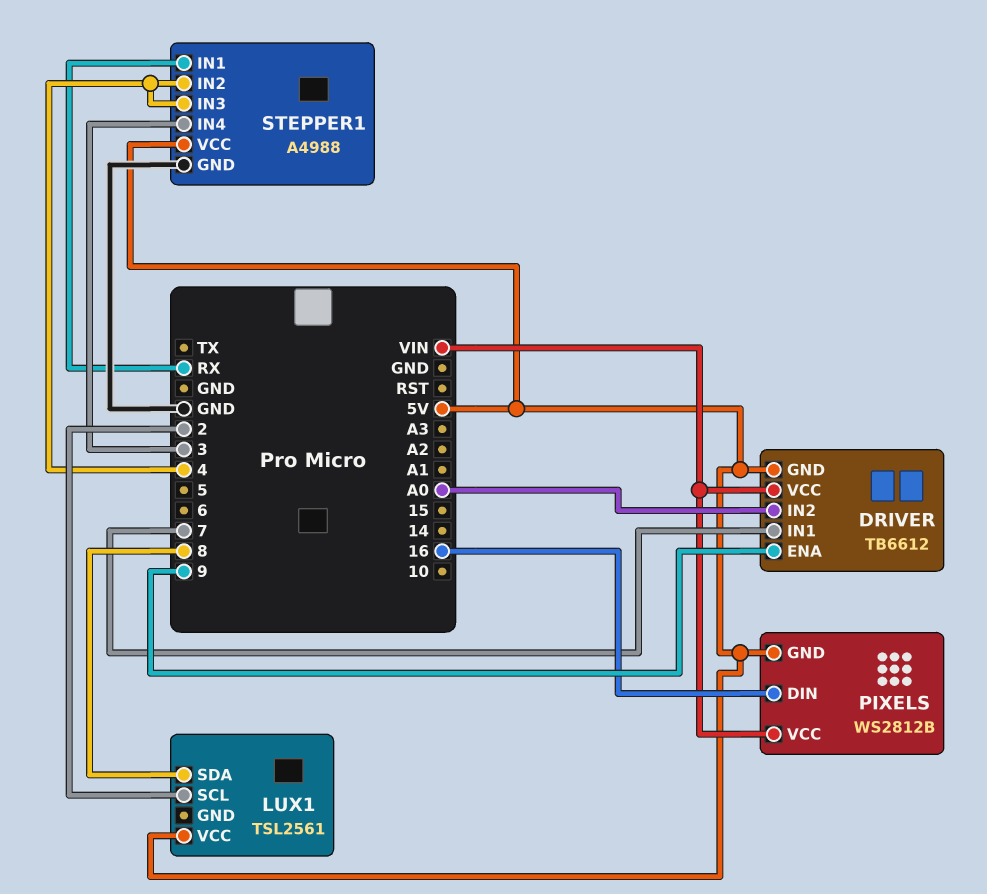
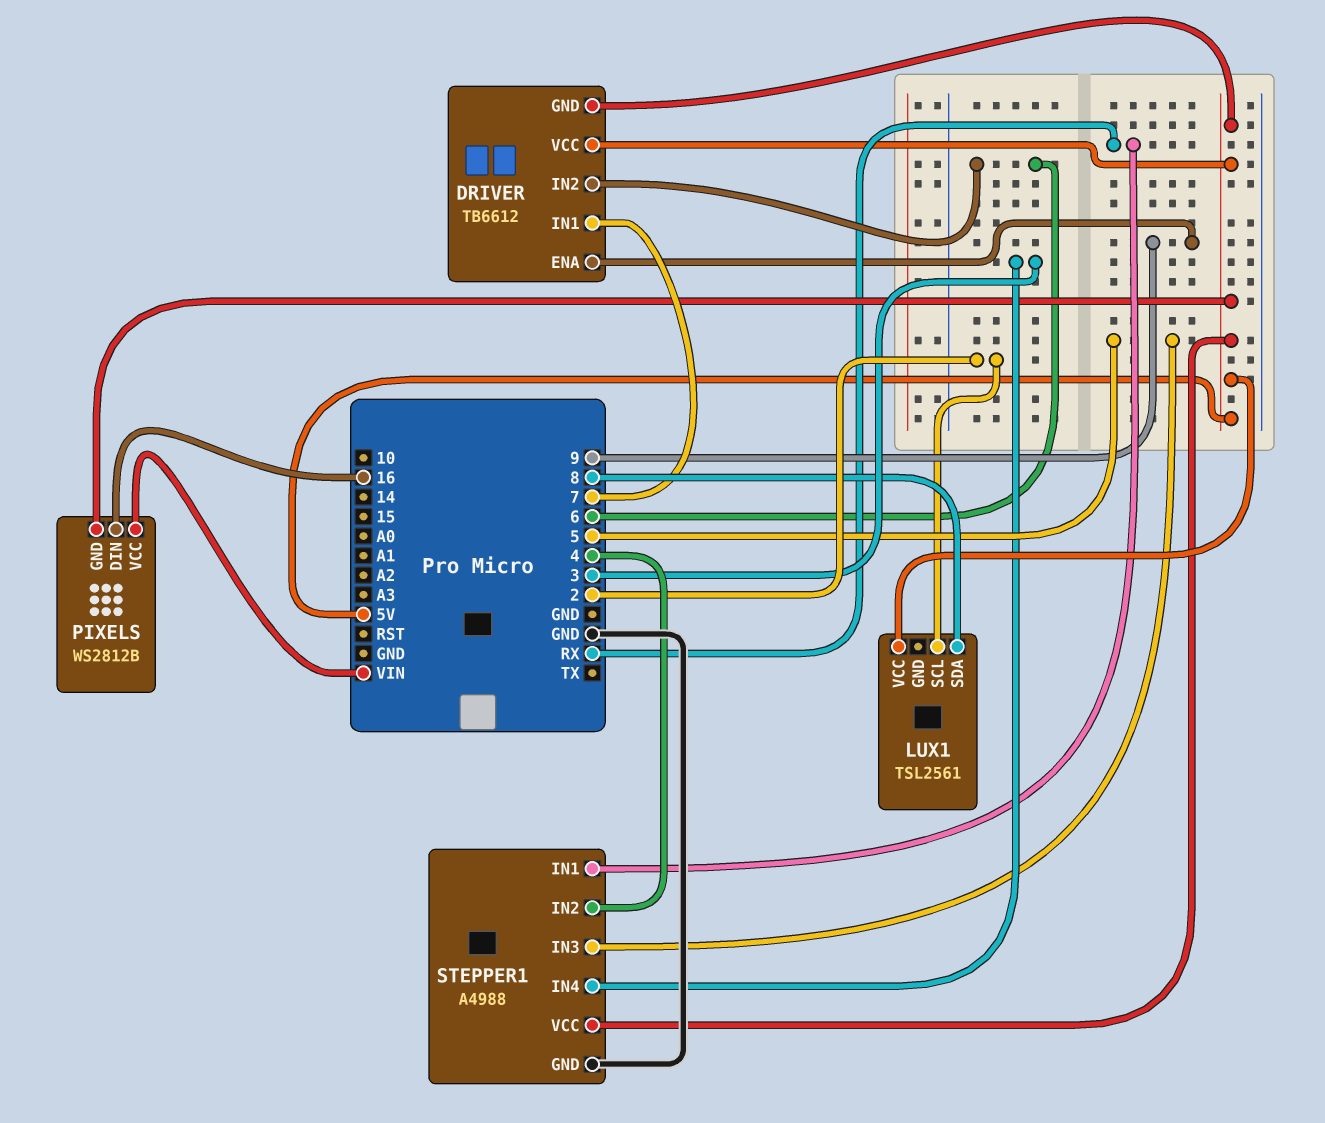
DRIVER pin IN2: A0 -> 6
DRIVER pin VCC: VIN -> 5V
STEPPER1 pin IN3: 4 -> 5

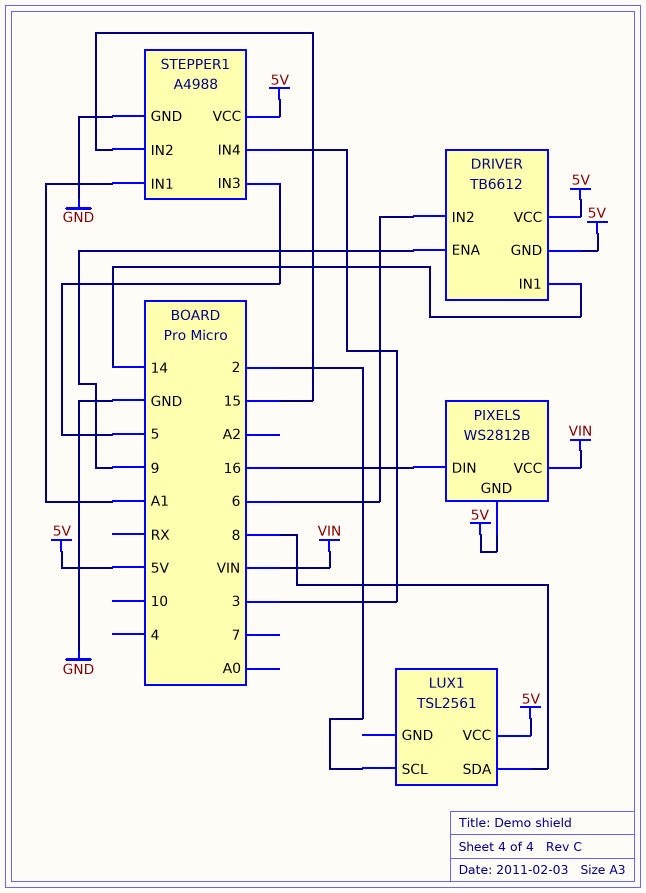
DRIVER pin IN1: 7 -> 14
STEPPER1 pin IN1: RX -> A1
STEPPER1 pin IN2: 4 -> 15

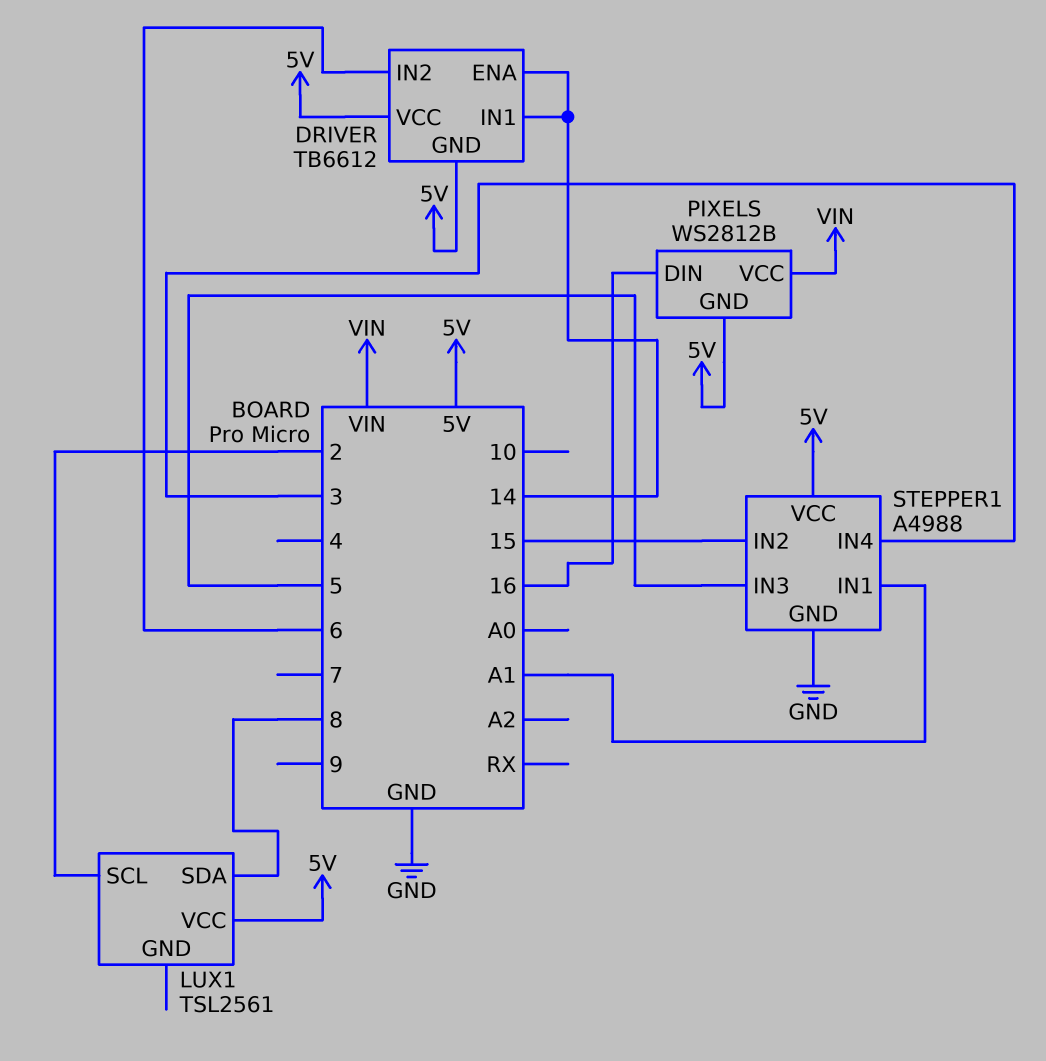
DRIVER pin ENA: 9 -> 14

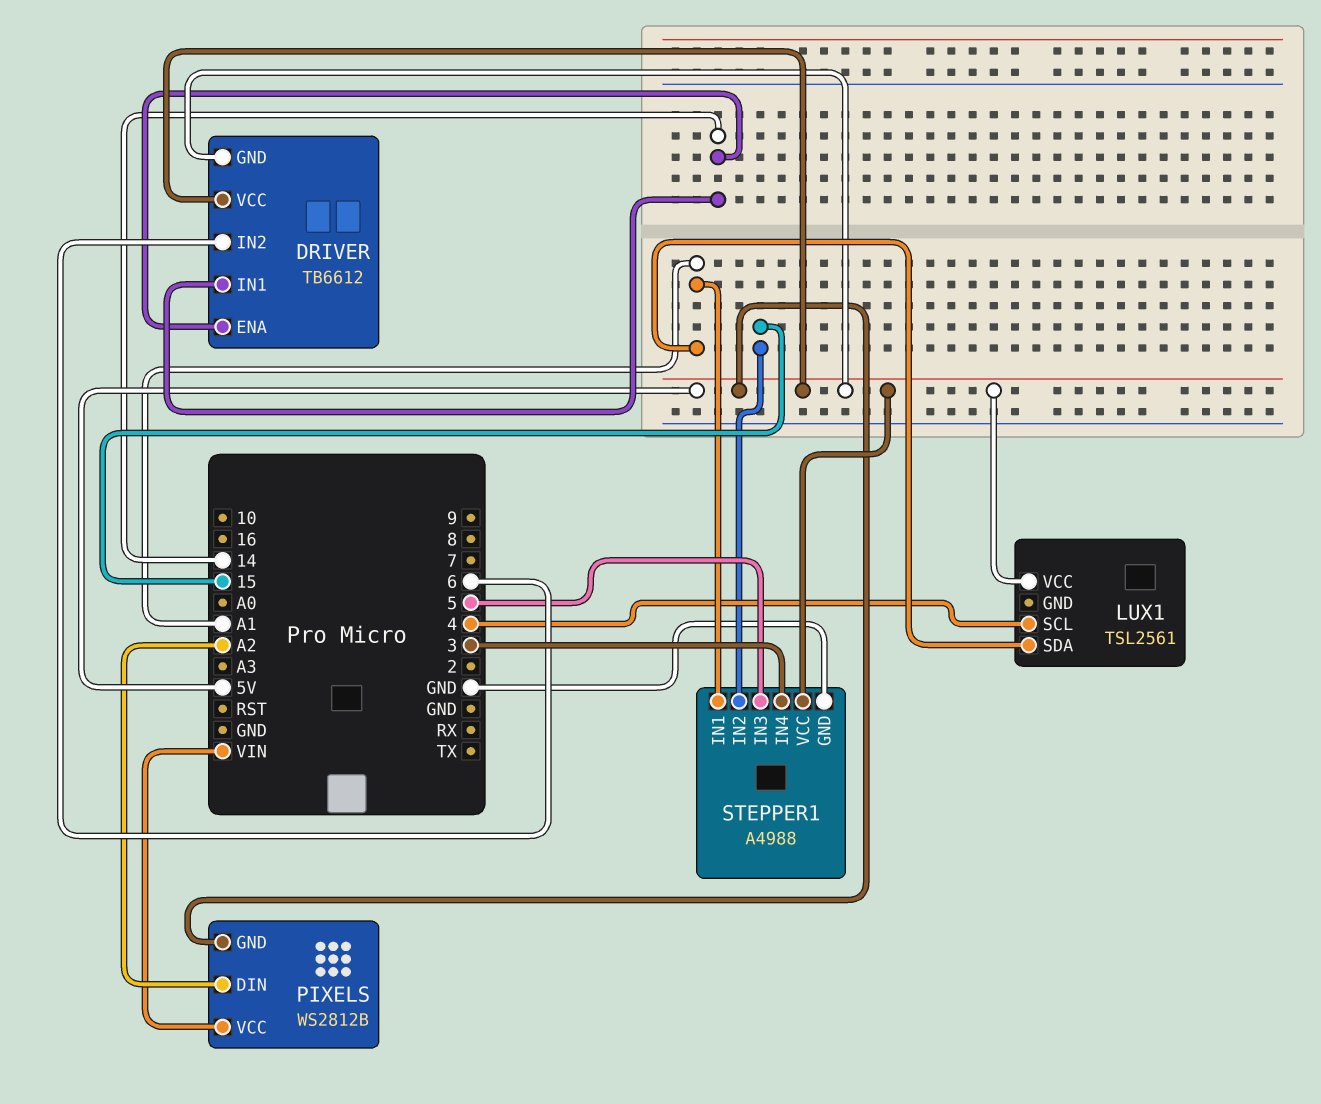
LUX1 pin SCL: 2 -> 4
LUX1 pin SDA: 8 -> A1
PIXELS pin DIN: 16 -> A2

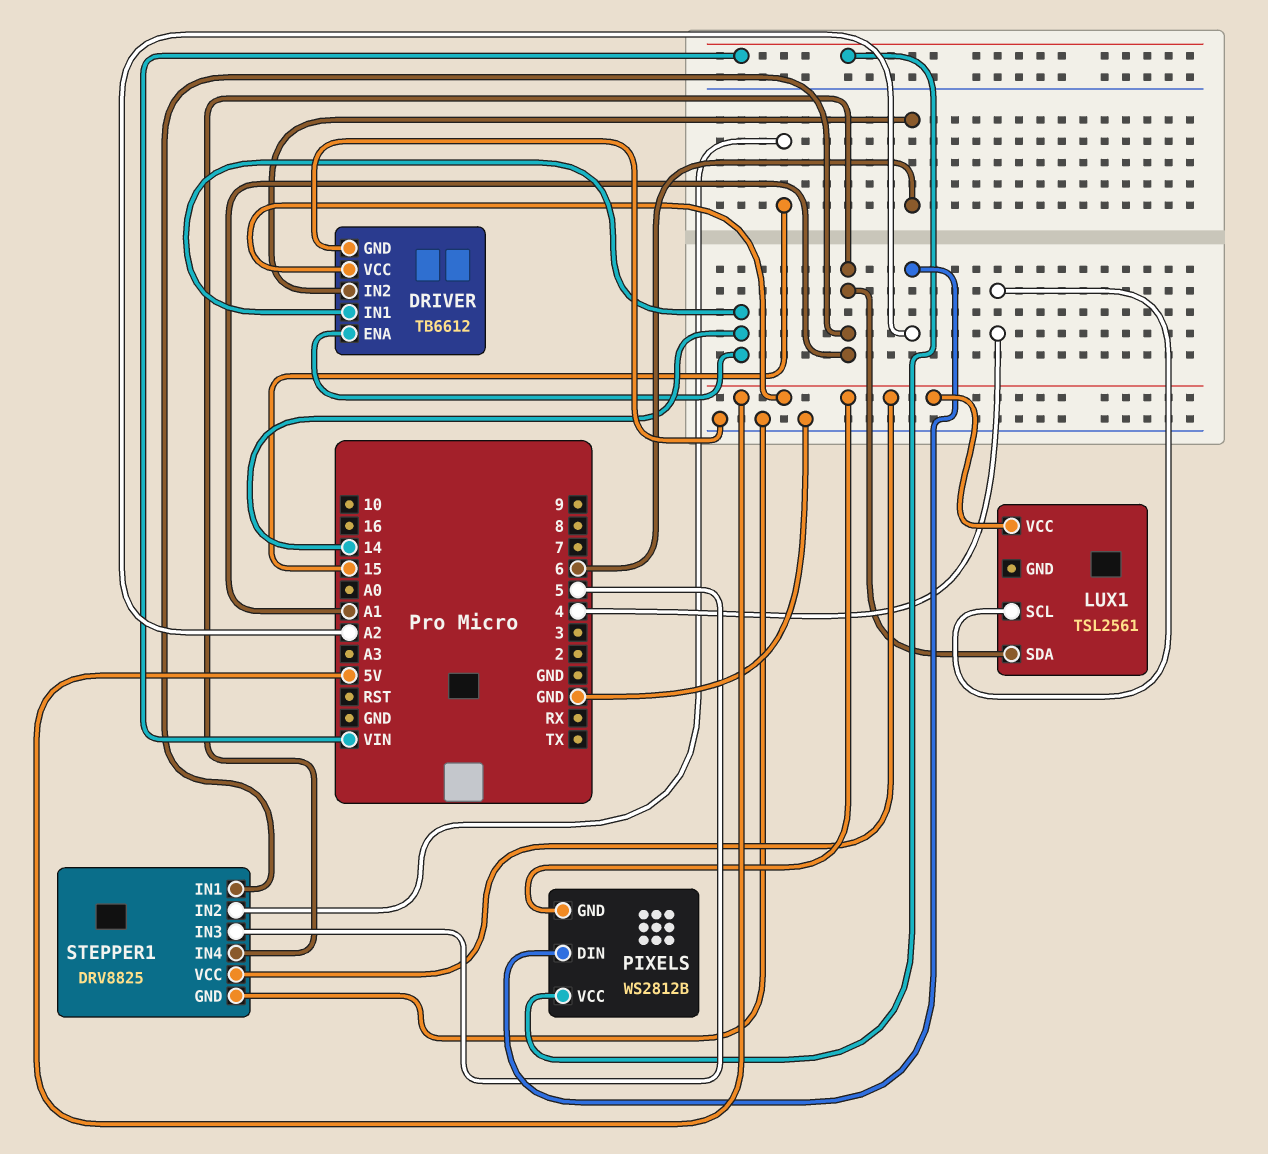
DRIVER pin GND: 5V -> GND
STEPPER1: A4988 -> DRV8825
STEPPER1 pin IN4: 3 -> A1

